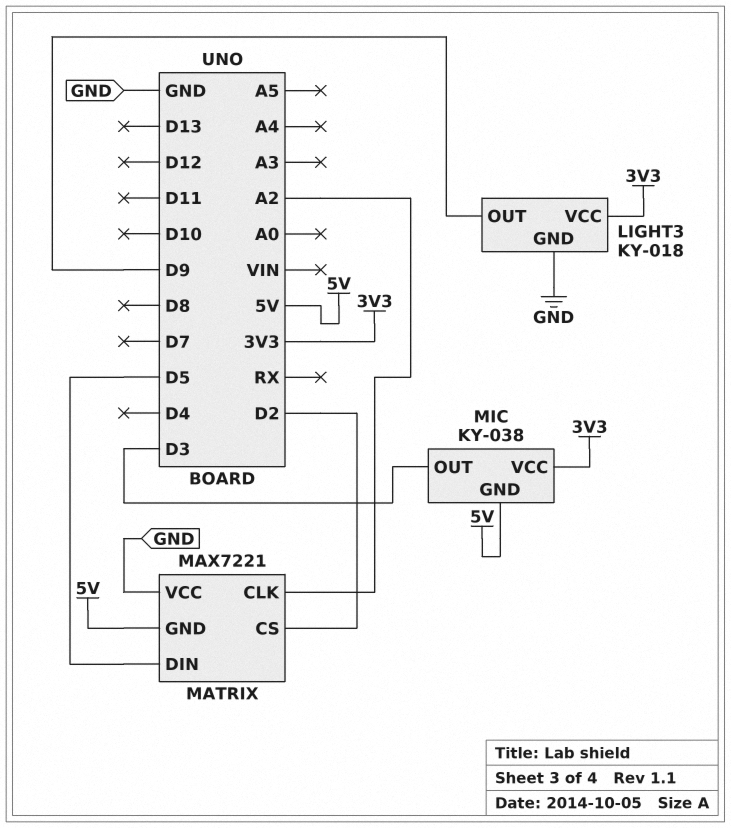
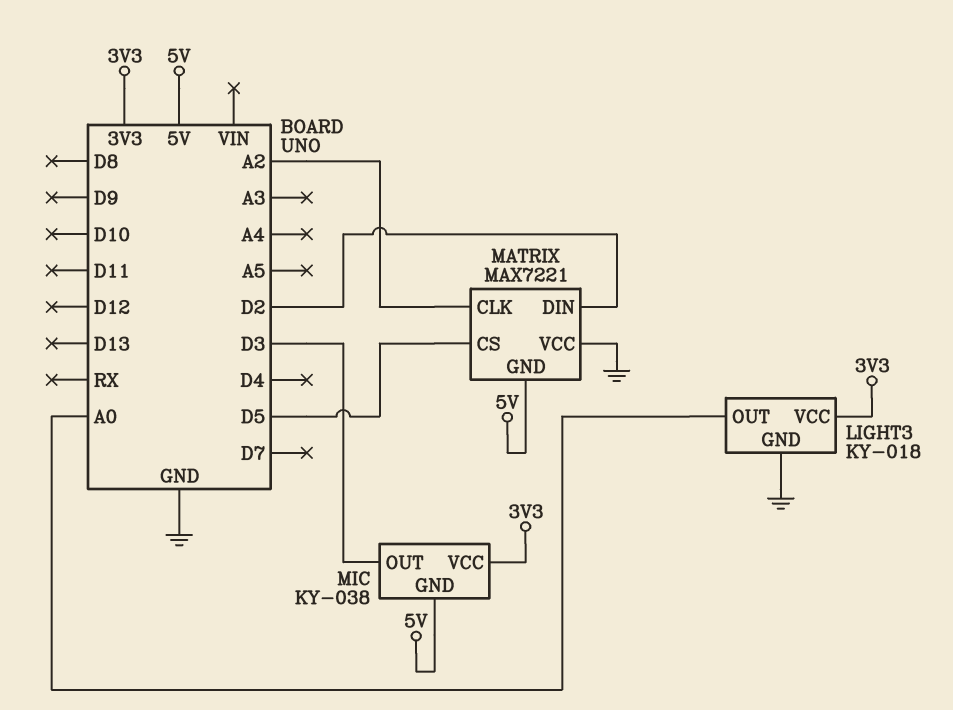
LIGHT3 pin OUT: D9 -> A0
MATRIX pin CS: D2 -> D5
MATRIX pin DIN: D5 -> D2

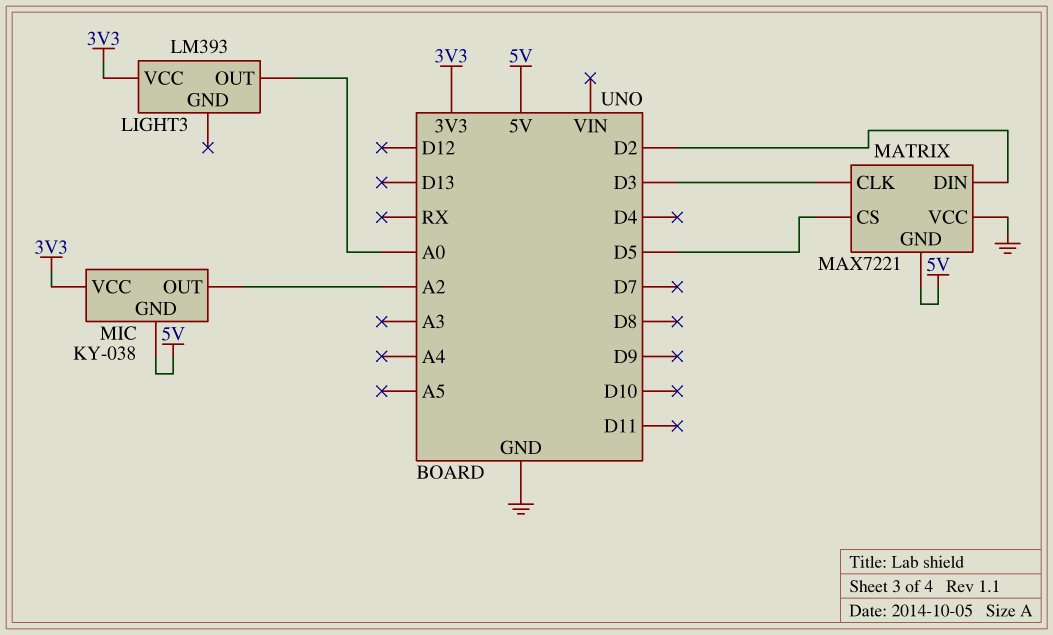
LIGHT3: KY-018 -> LM393
LIGHT3 pin GND: GND -> none
MATRIX pin CLK: A2 -> D3
MIC pin OUT: D3 -> A2

